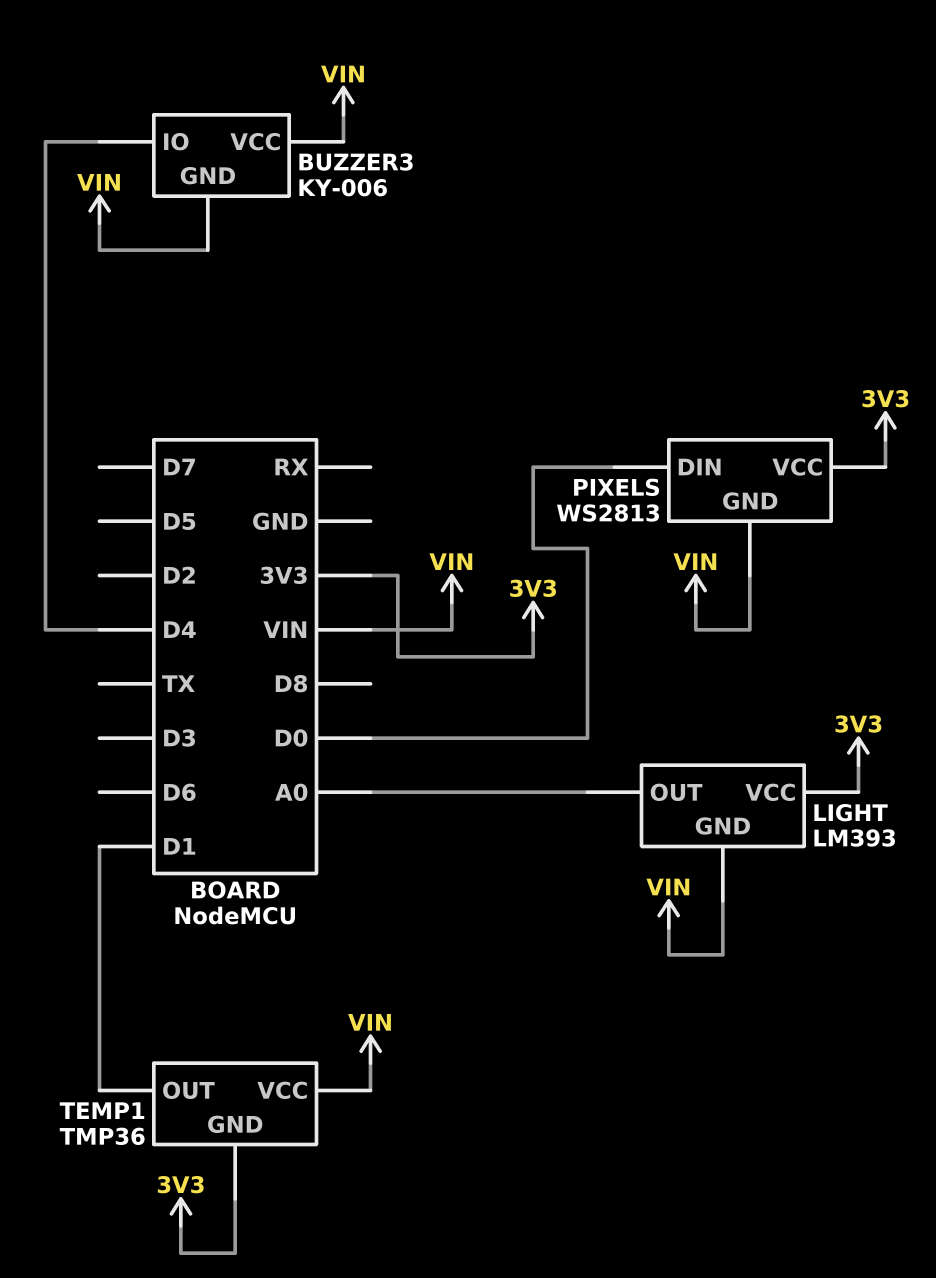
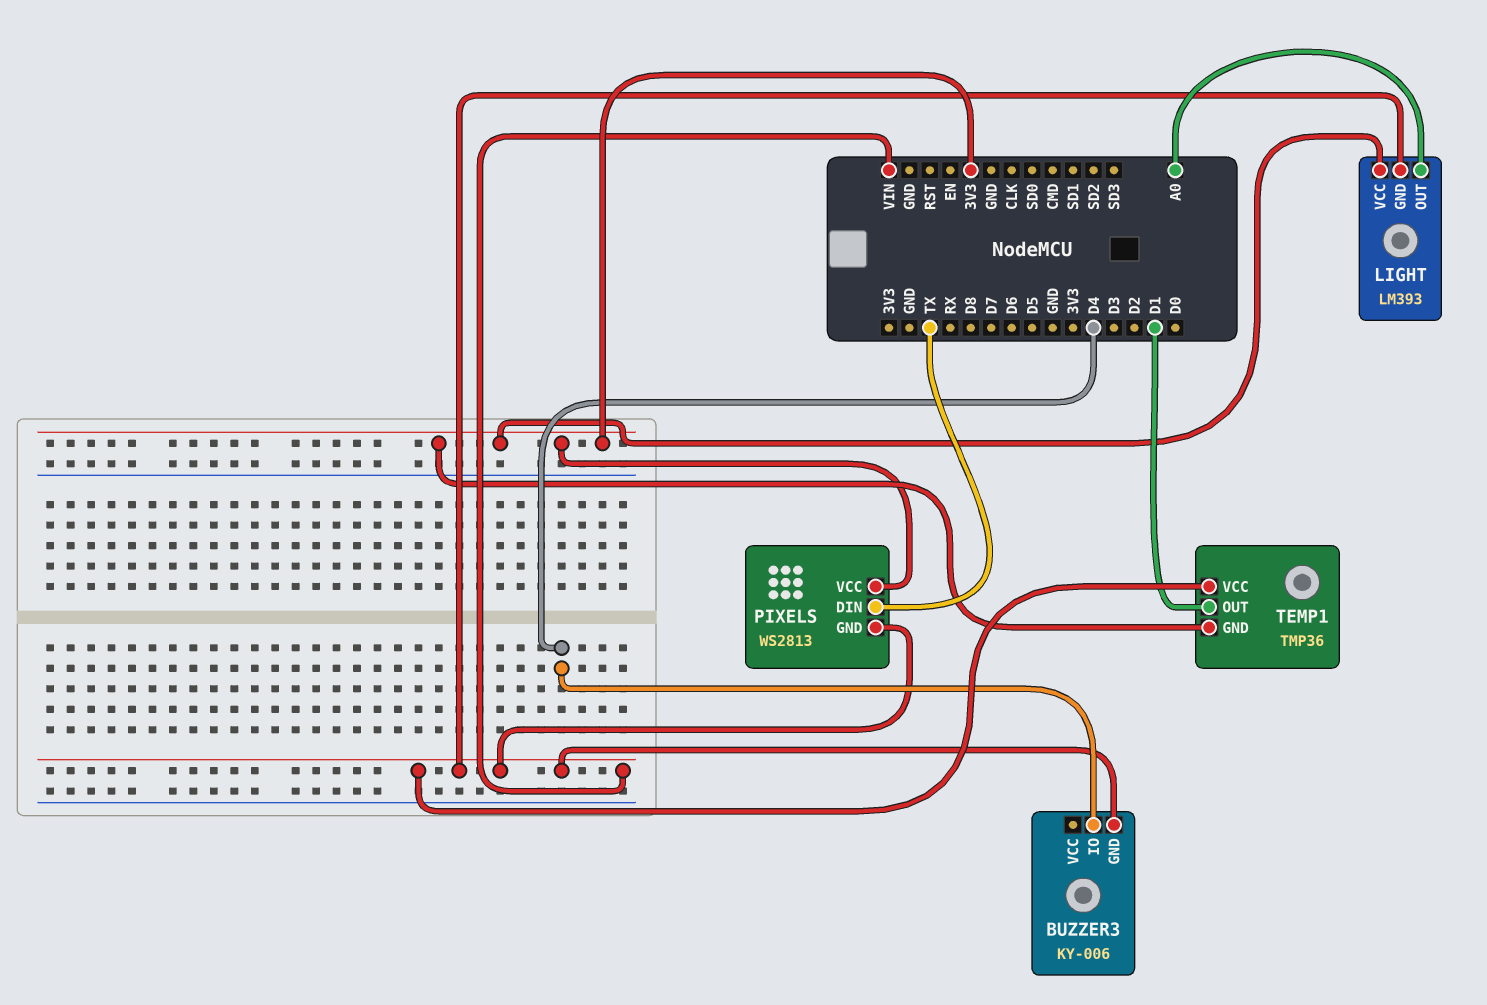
BUZZER3 pin VCC: VIN -> none
PIXELS pin DIN: D0 -> TX

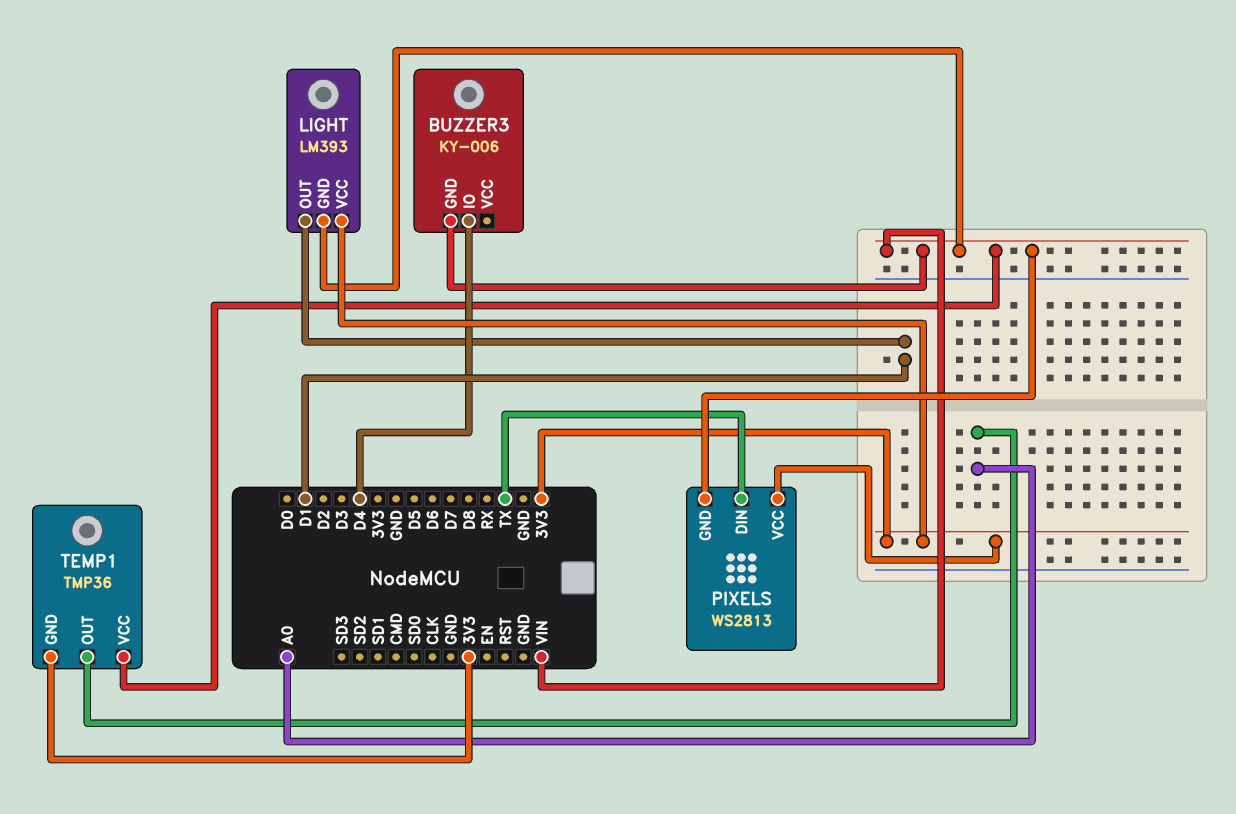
LIGHT pin OUT: A0 -> D1
TEMP1 pin OUT: D1 -> A0

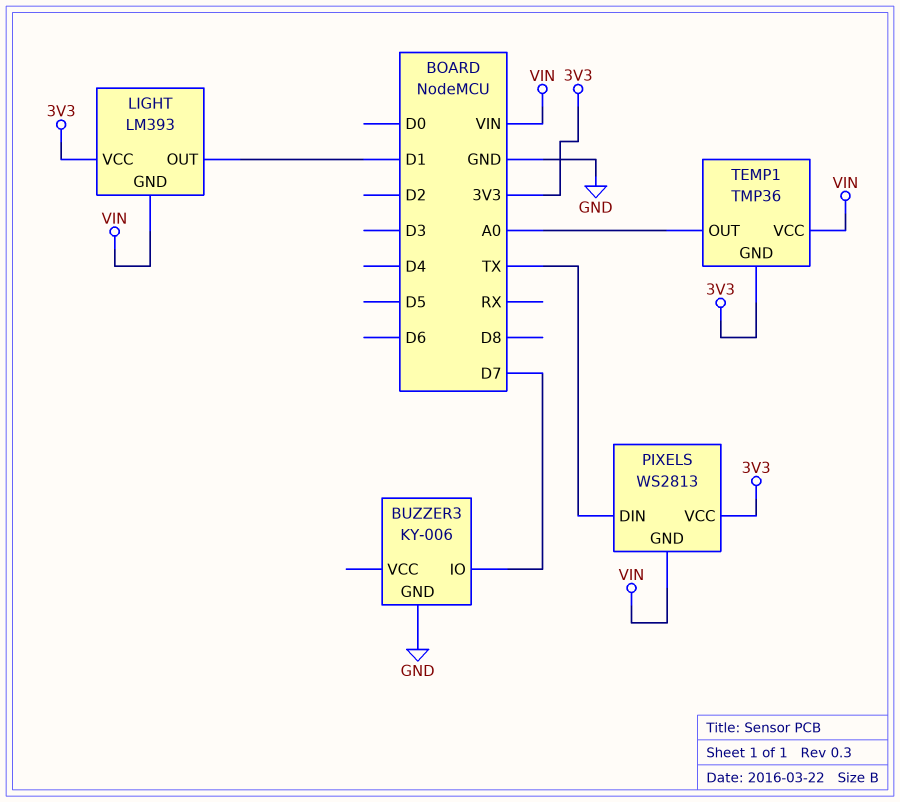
BUZZER3 pin GND: VIN -> GND
BUZZER3 pin IO: D4 -> D7

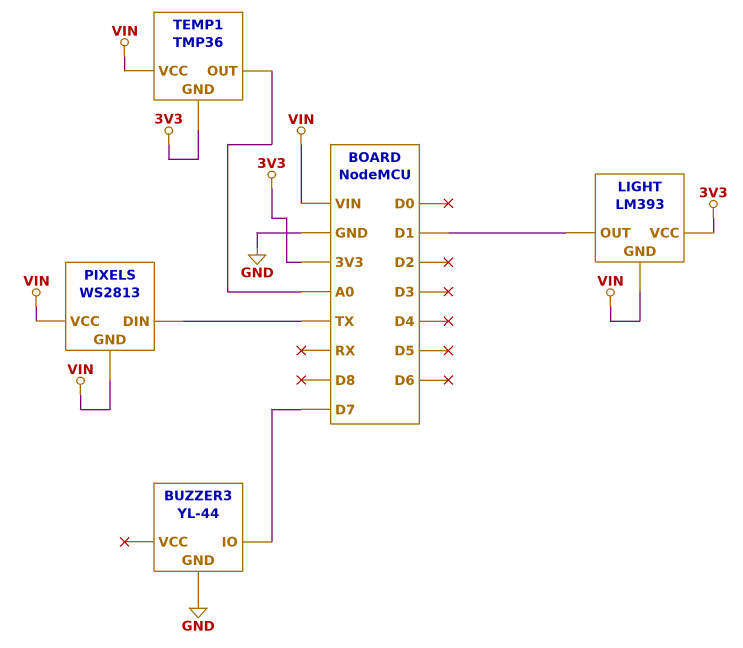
BUZZER3: KY-006 -> YL-44
PIXELS pin VCC: 3V3 -> VIN

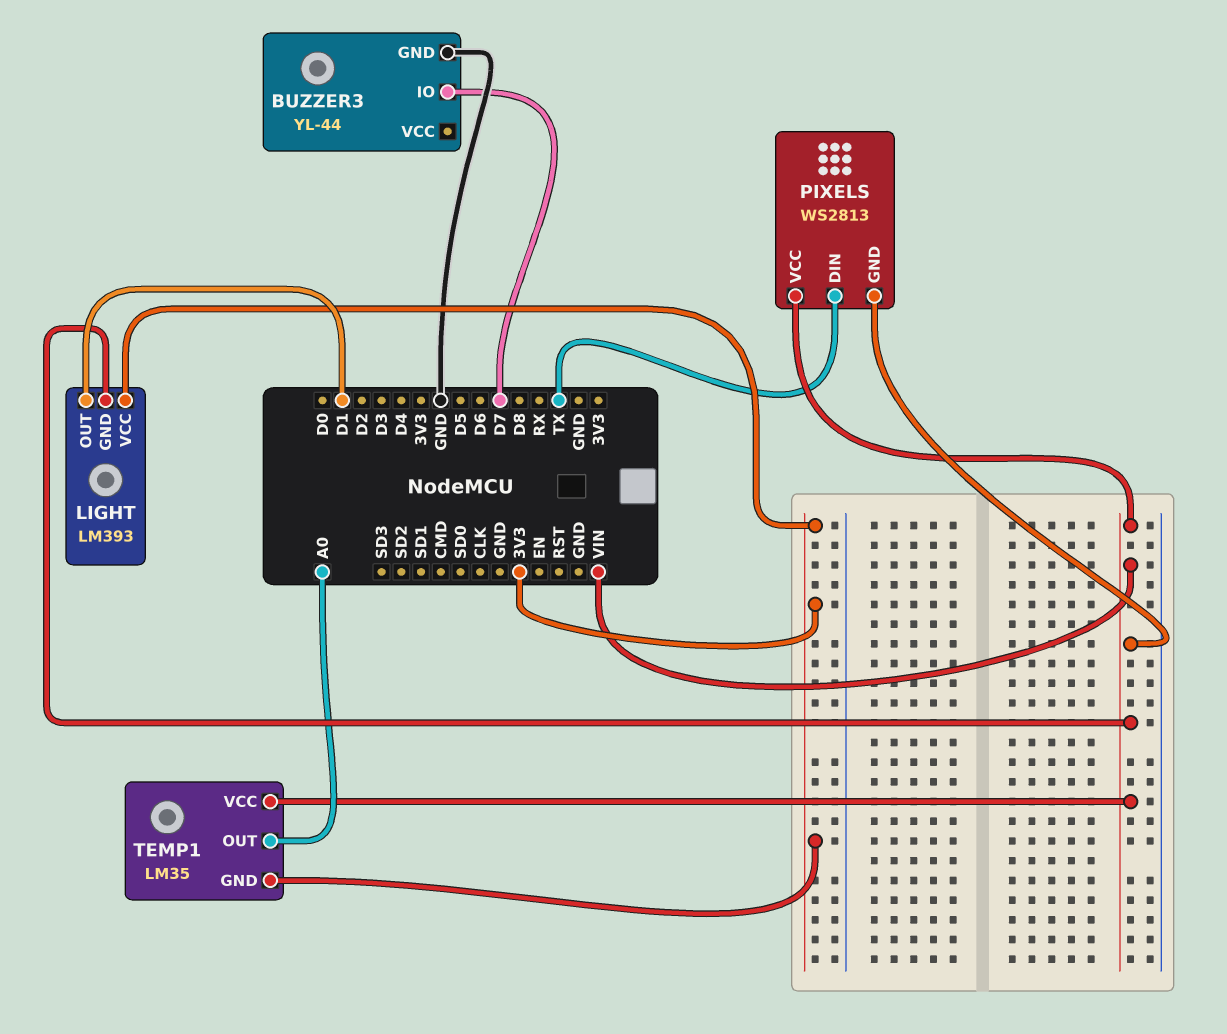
TEMP1: TMP36 -> LM35

